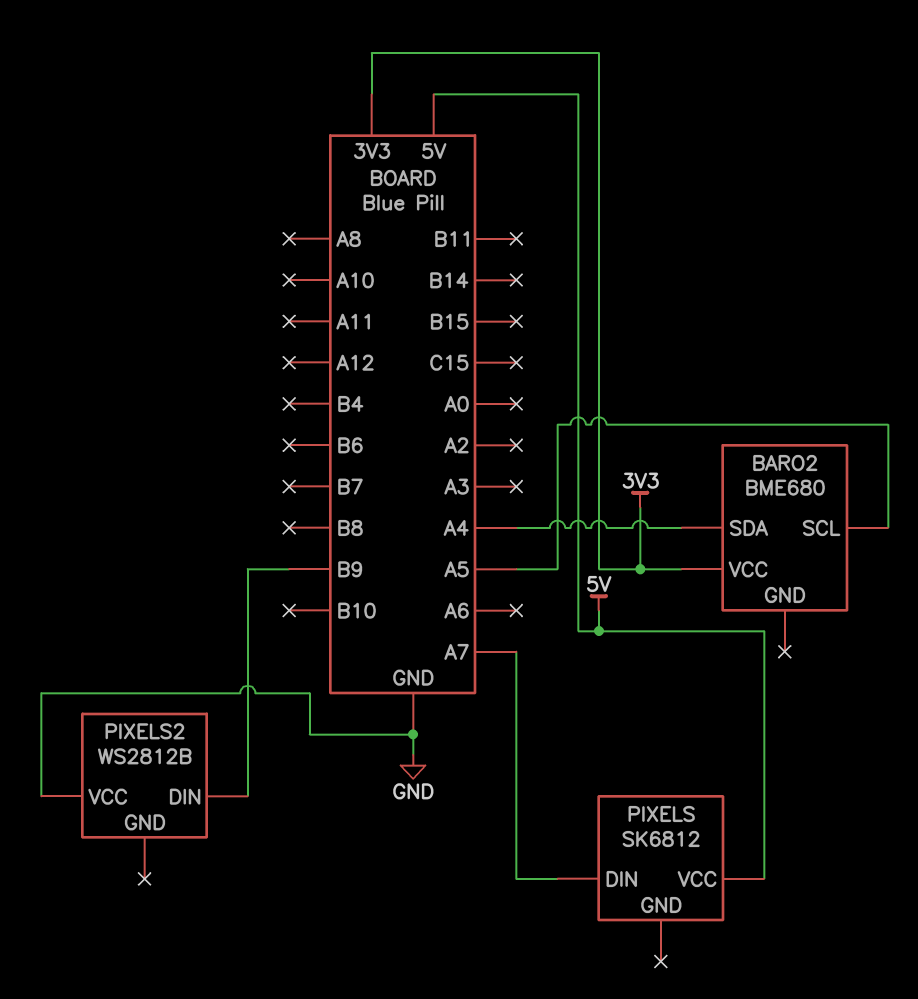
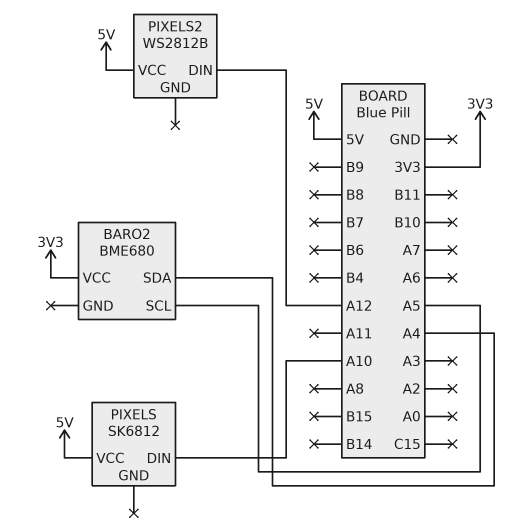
PIXELS pin DIN: A7 -> A10
PIXELS2 pin DIN: B9 -> A12
PIXELS2 pin VCC: GND -> 5V

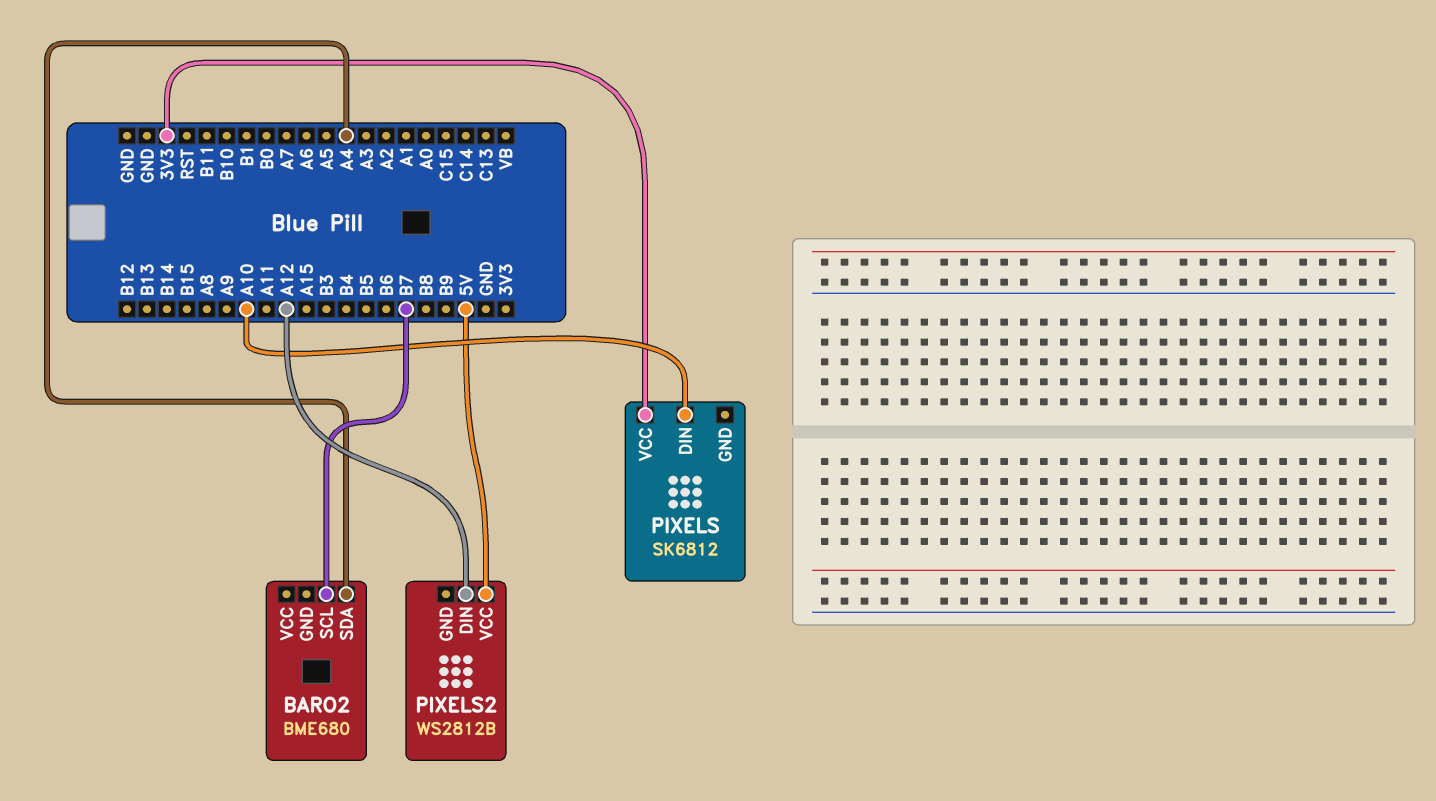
BARO2 pin SCL: A5 -> B7
BARO2 pin VCC: 3V3 -> none
PIXELS pin VCC: 5V -> 3V3

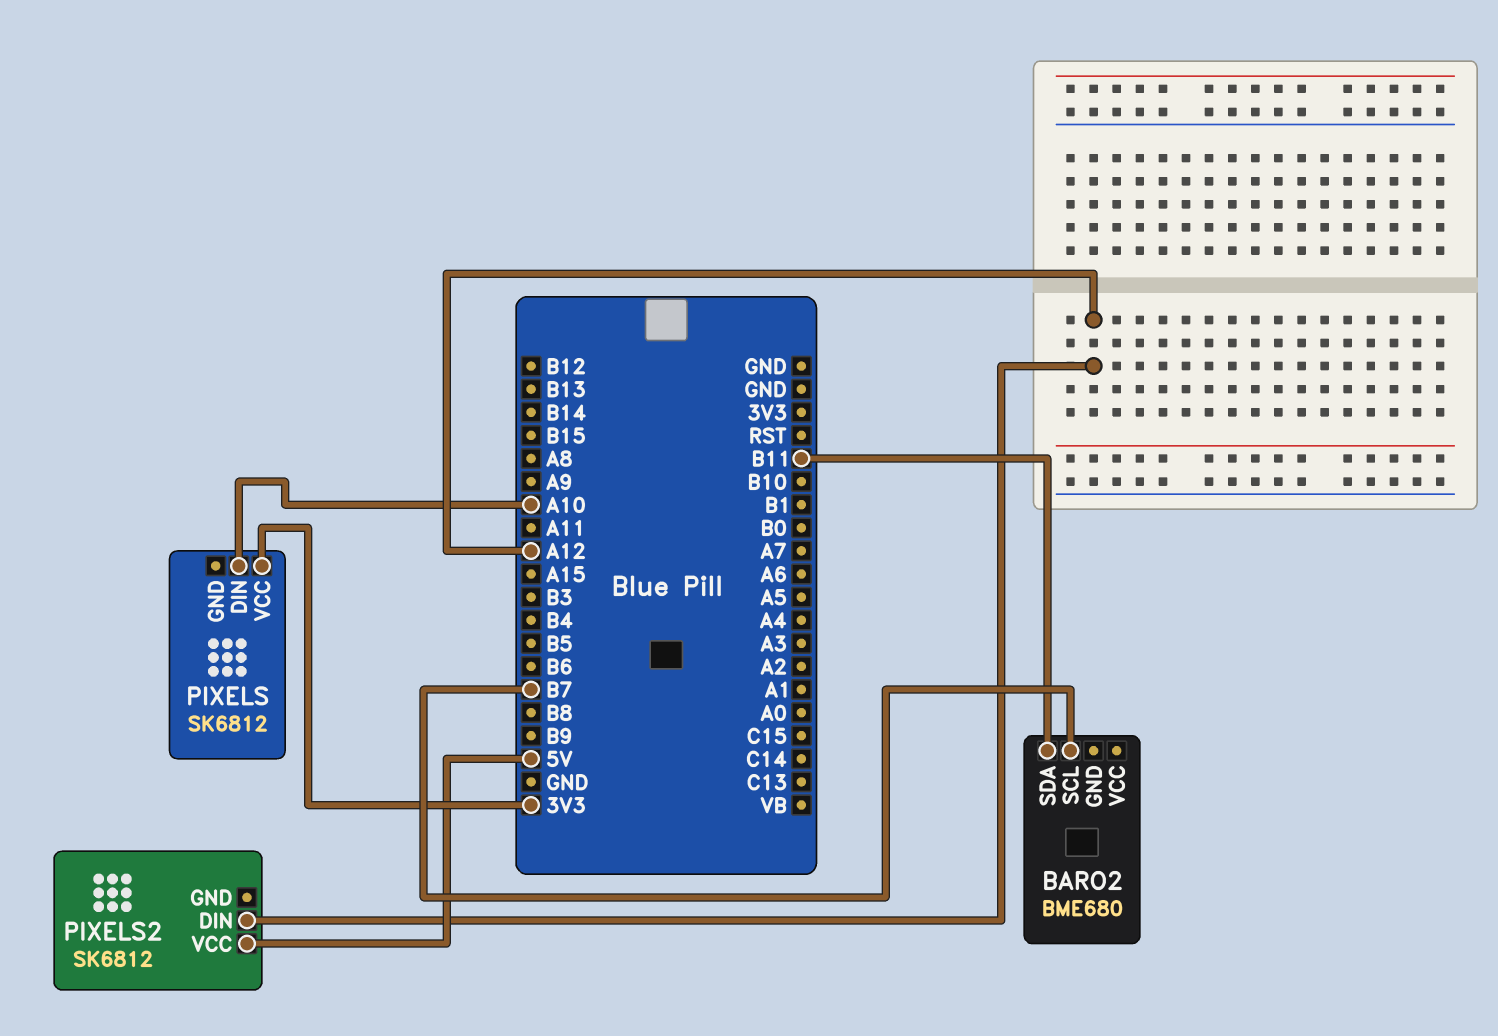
BARO2 pin SDA: A4 -> B11
PIXELS2: WS2812B -> SK6812

